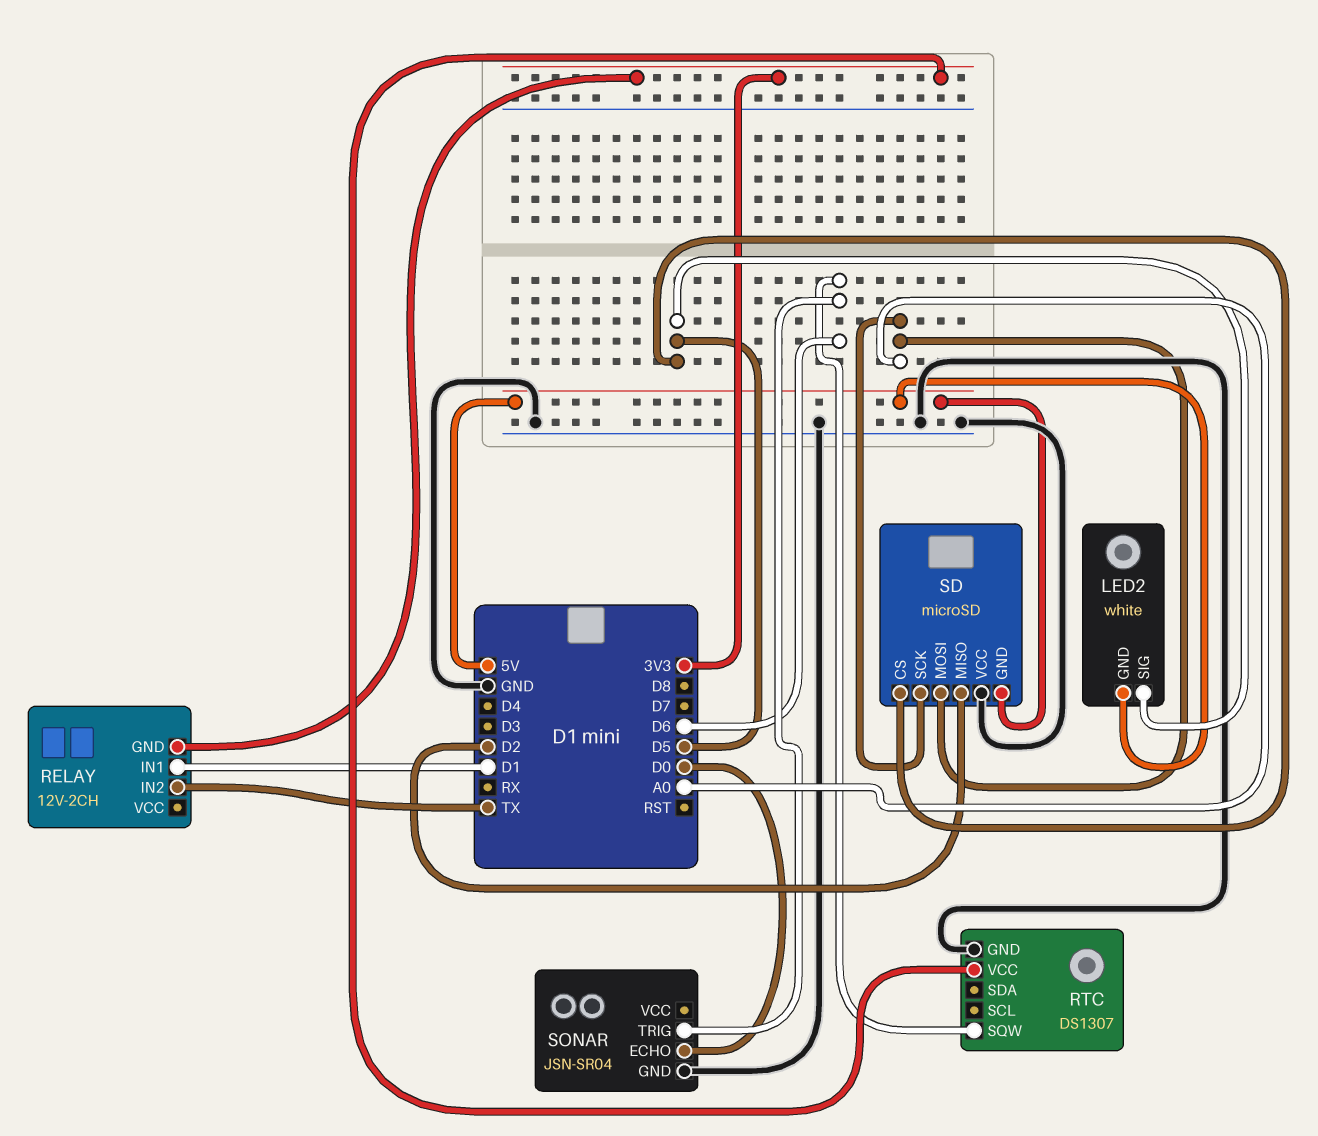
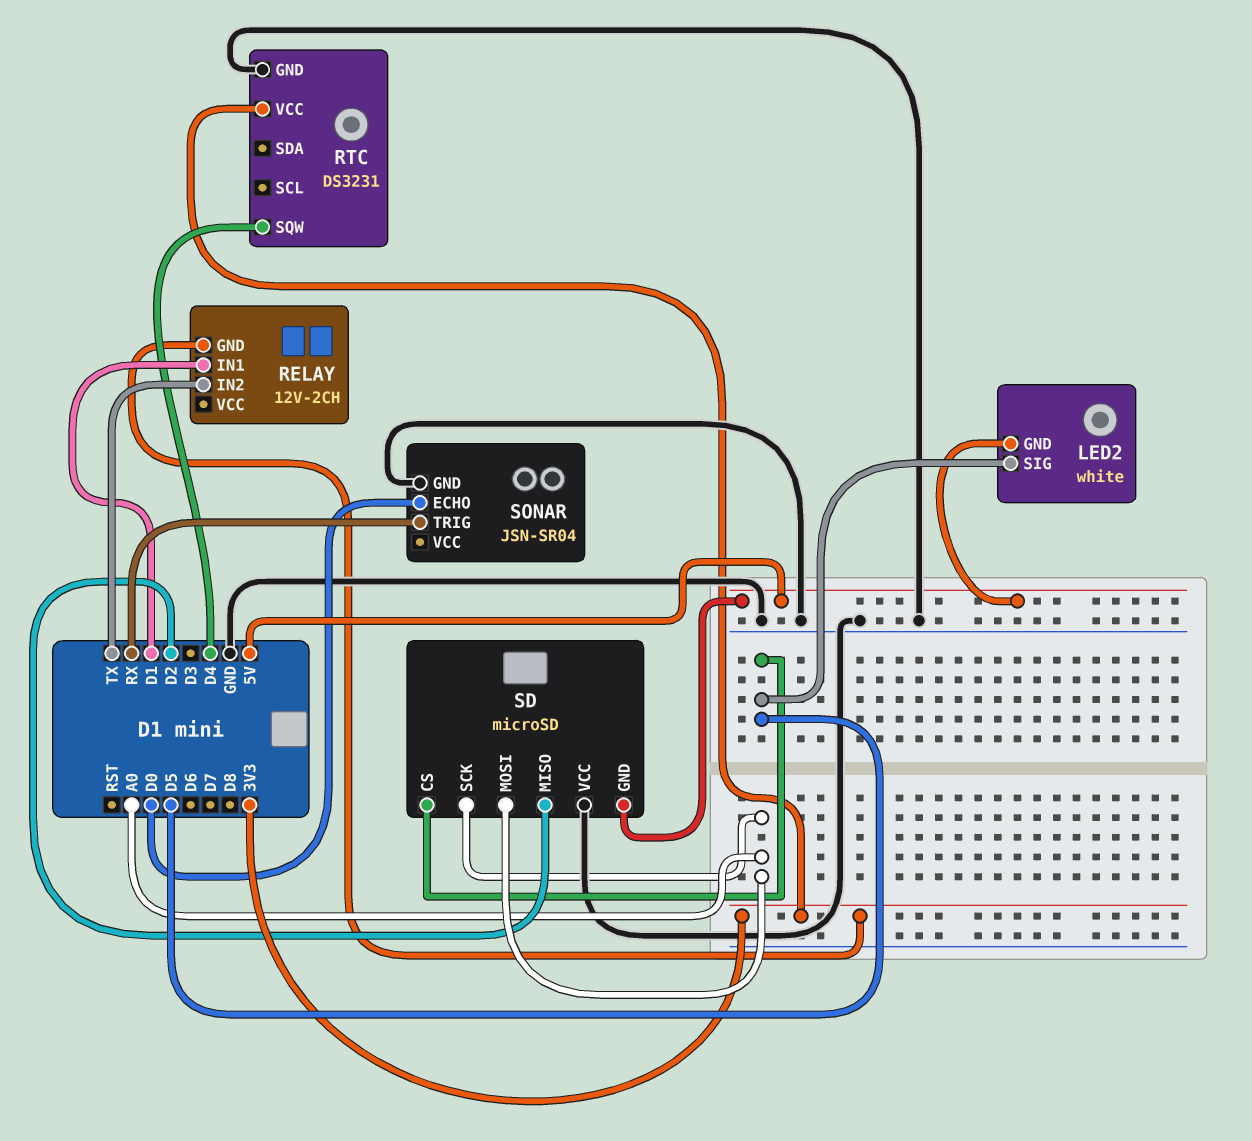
RTC: DS1307 -> DS3231
RTC pin SQW: D6 -> D4
SONAR pin TRIG: D6 -> RX

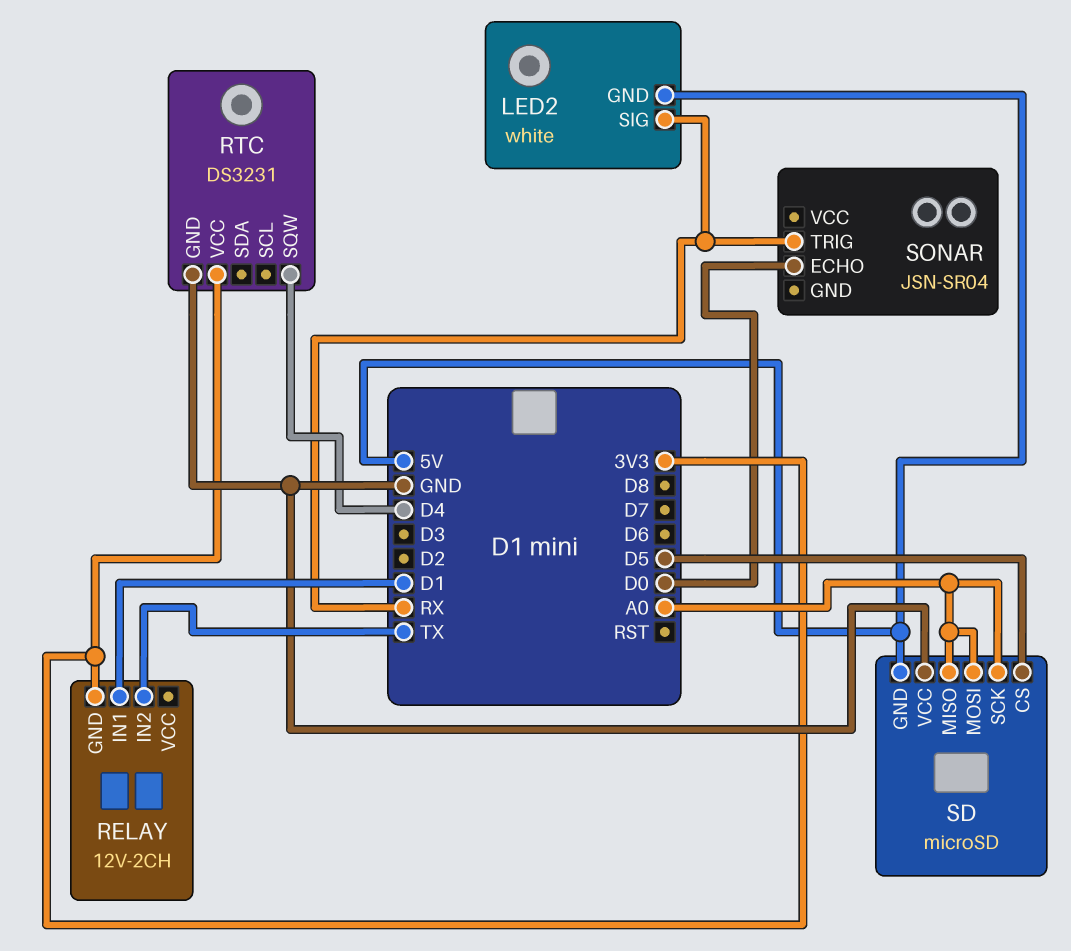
LED2 pin SIG: D5 -> RX
SD pin MISO: D2 -> A0
SONAR pin GND: GND -> none

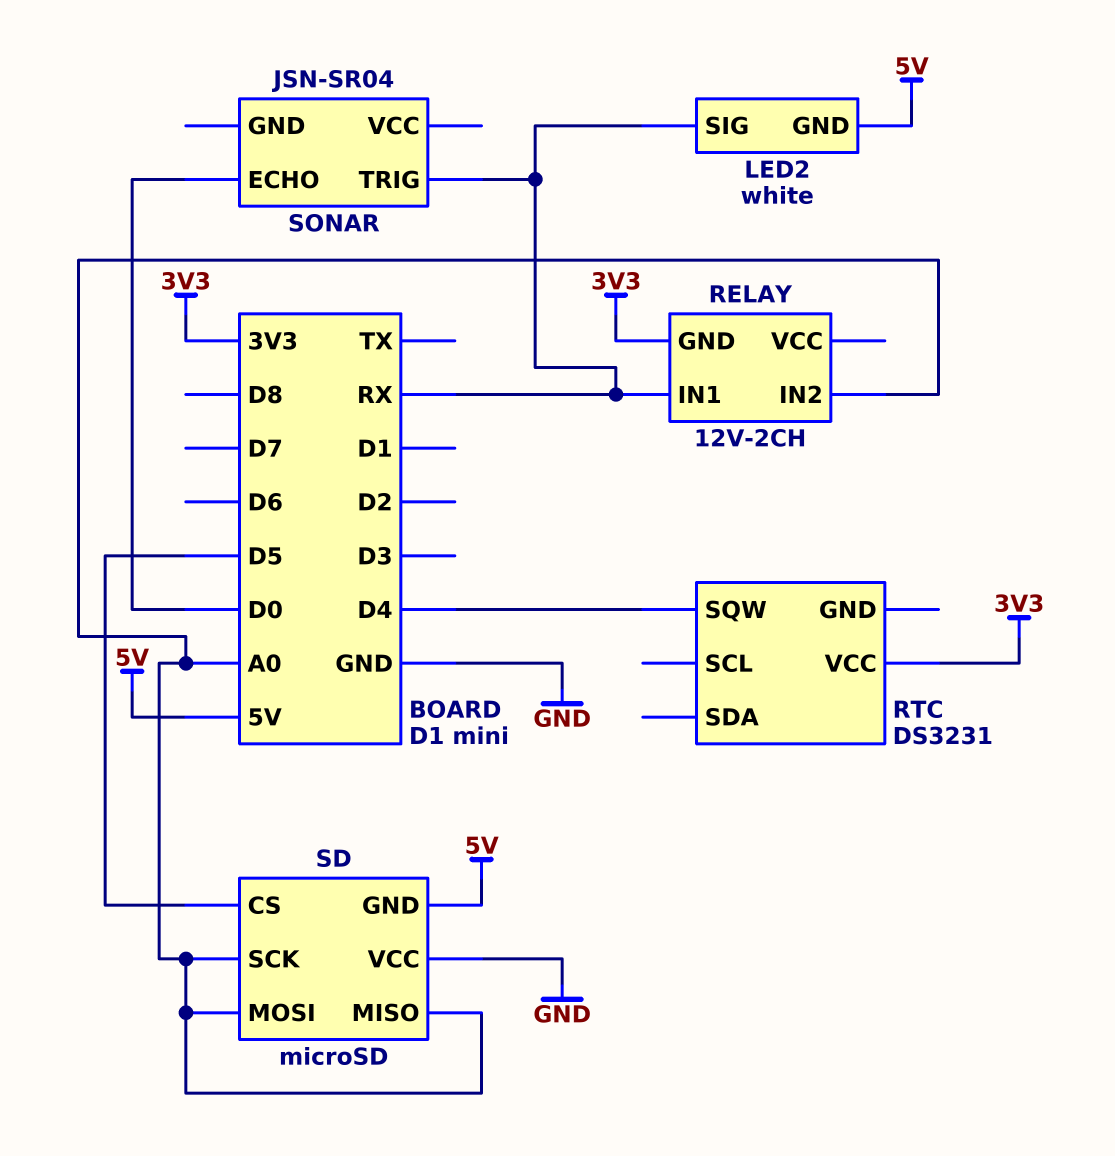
RELAY pin IN1: D1 -> RX
RELAY pin IN2: TX -> A0
RTC pin GND: GND -> none

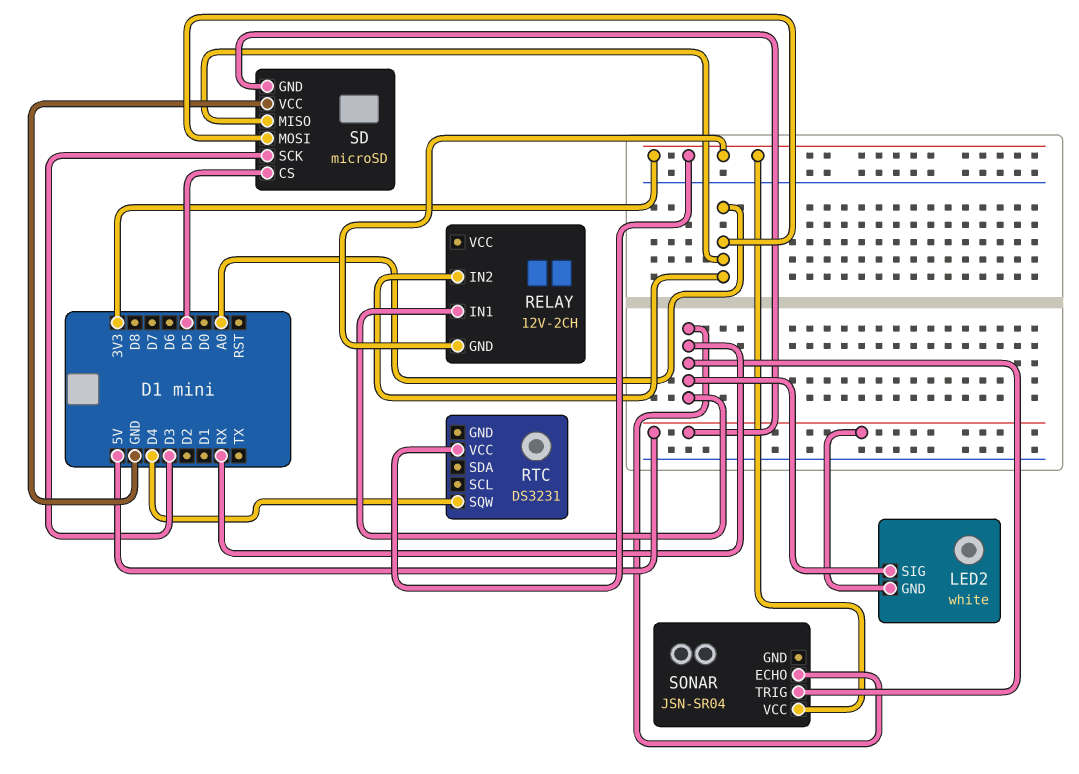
SD pin SCK: A0 -> D3
SONAR pin ECHO: D0 -> RX
SONAR pin VCC: none -> 3V3

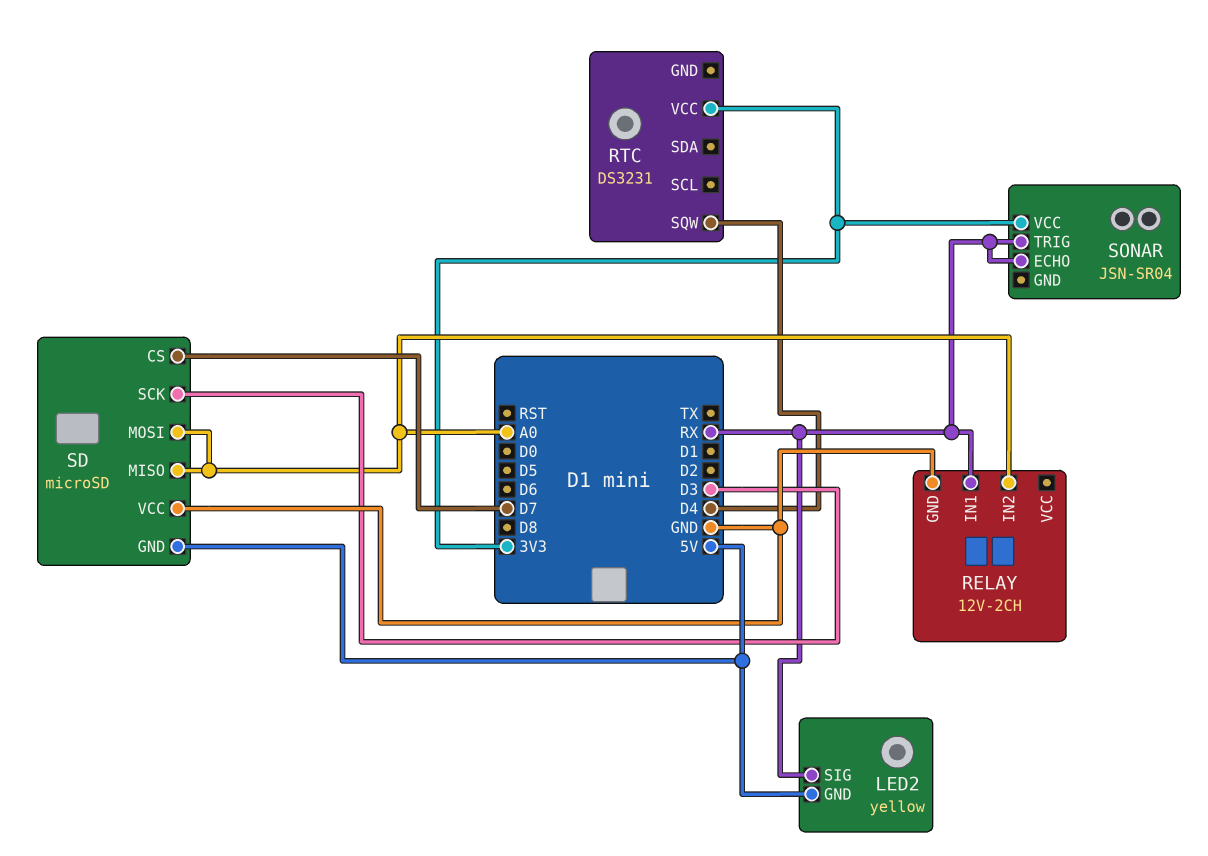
LED2: white -> yellow
RELAY pin GND: 3V3 -> GND
SD pin CS: D5 -> D7

